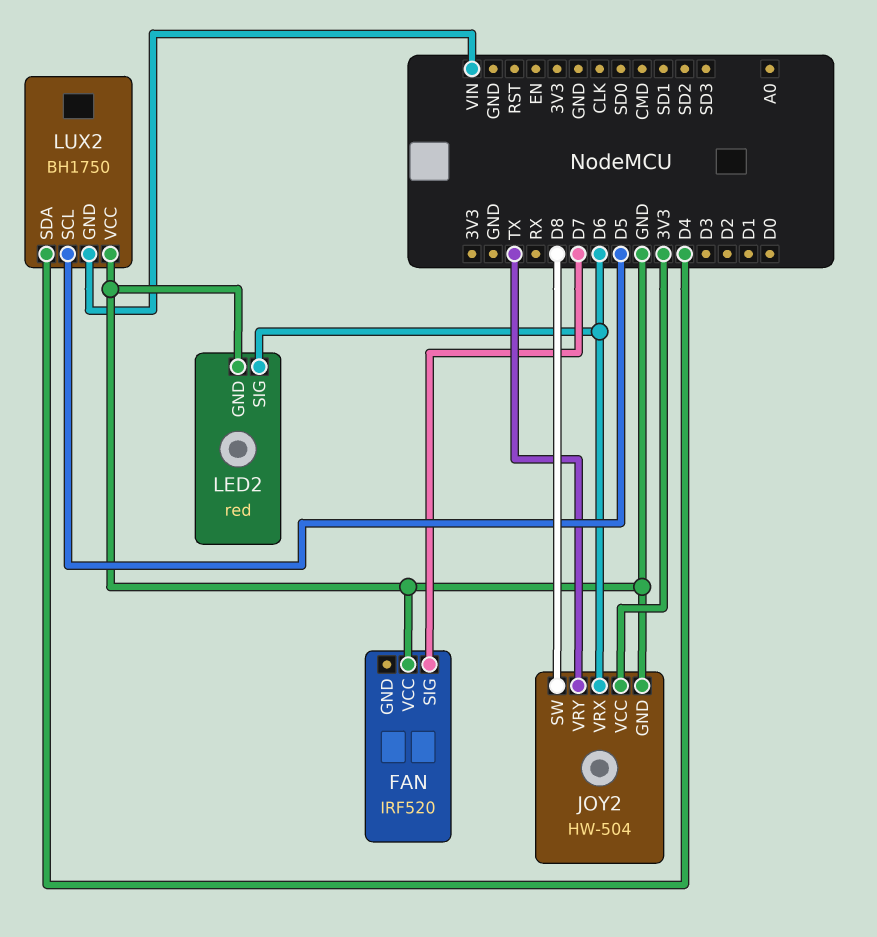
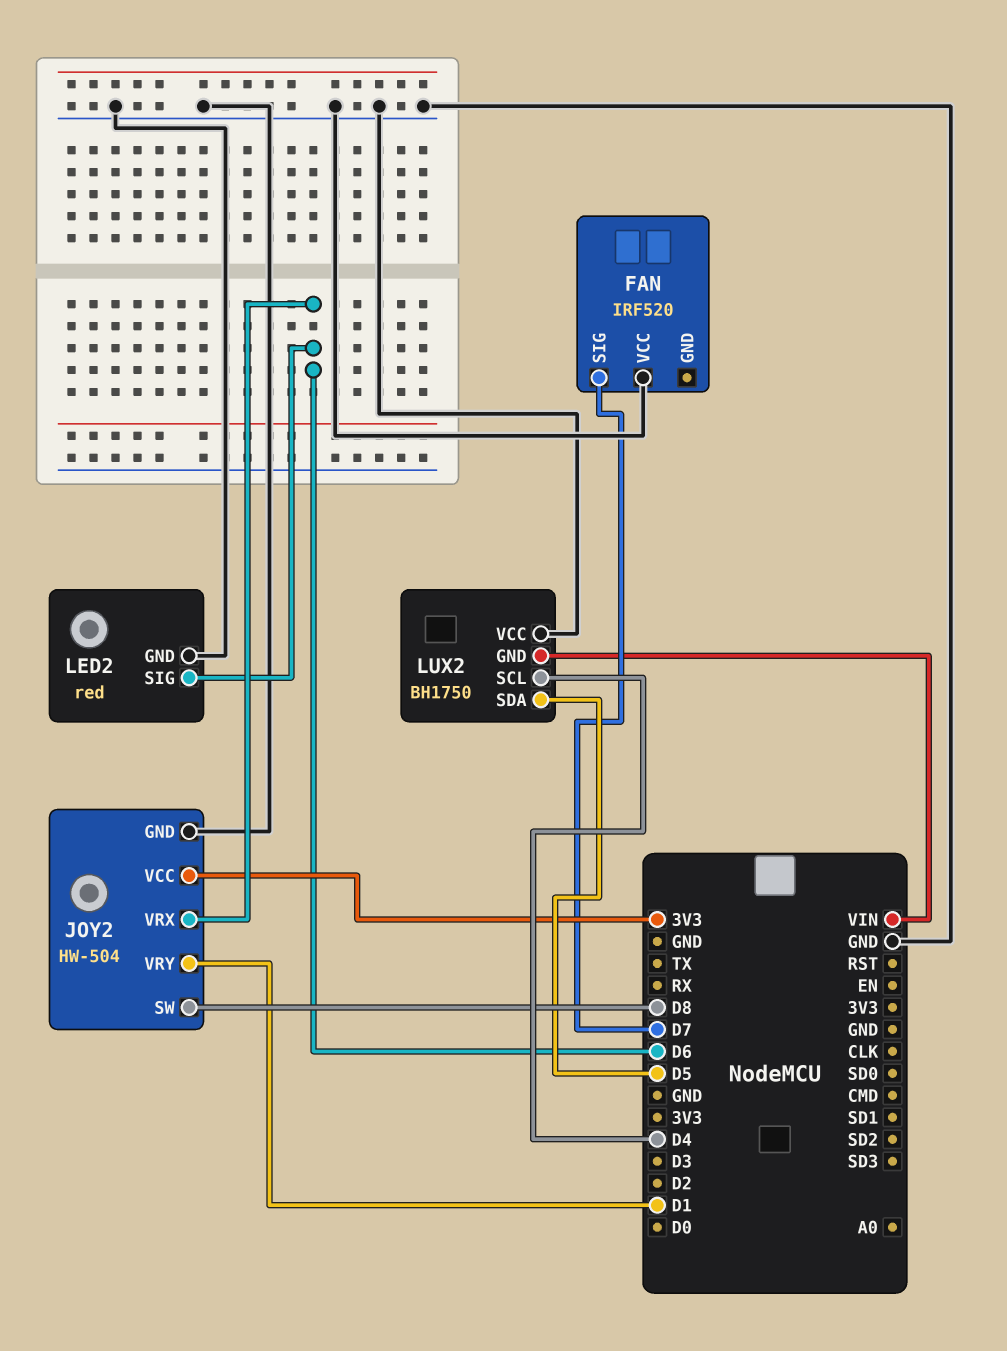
JOY2 pin VRY: TX -> D1
LUX2 pin SCL: D5 -> D4
LUX2 pin SDA: D4 -> D5

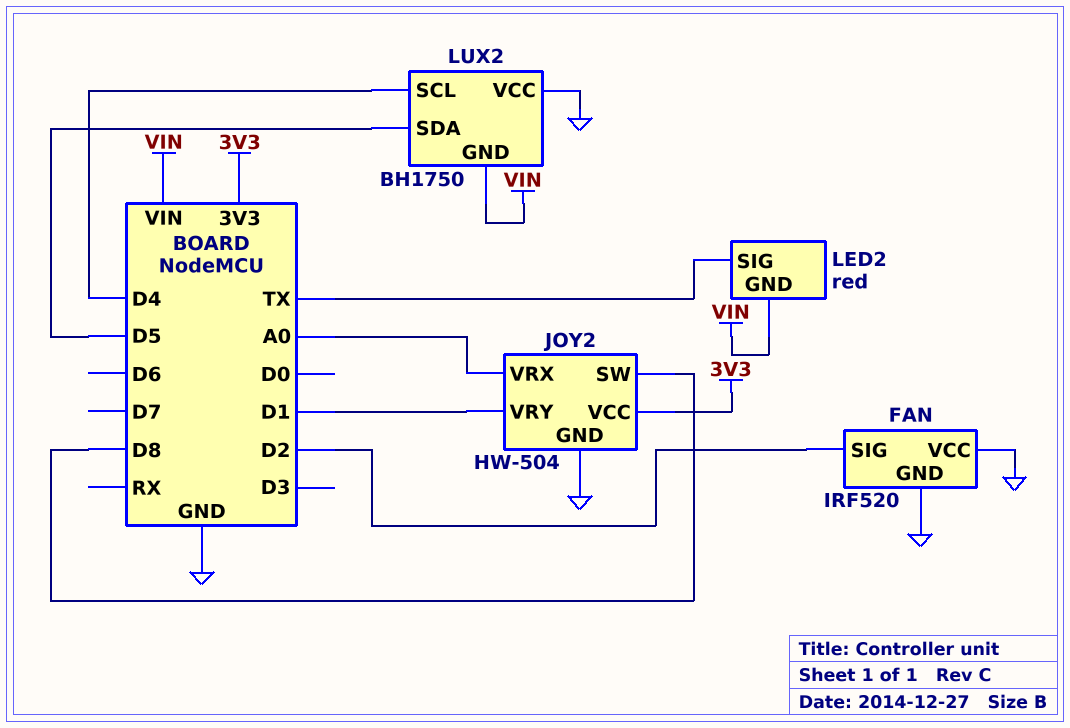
FAN pin GND: none -> GND
FAN pin SIG: D7 -> D2
JOY2 pin VRX: D6 -> A0
LED2 pin GND: GND -> VIN
LED2 pin SIG: D6 -> TX

